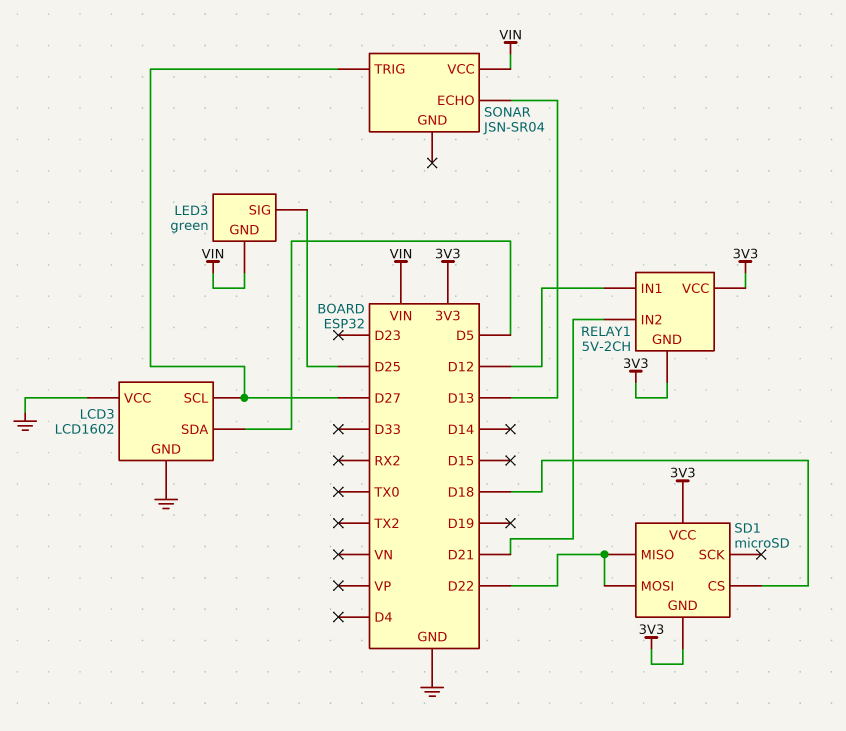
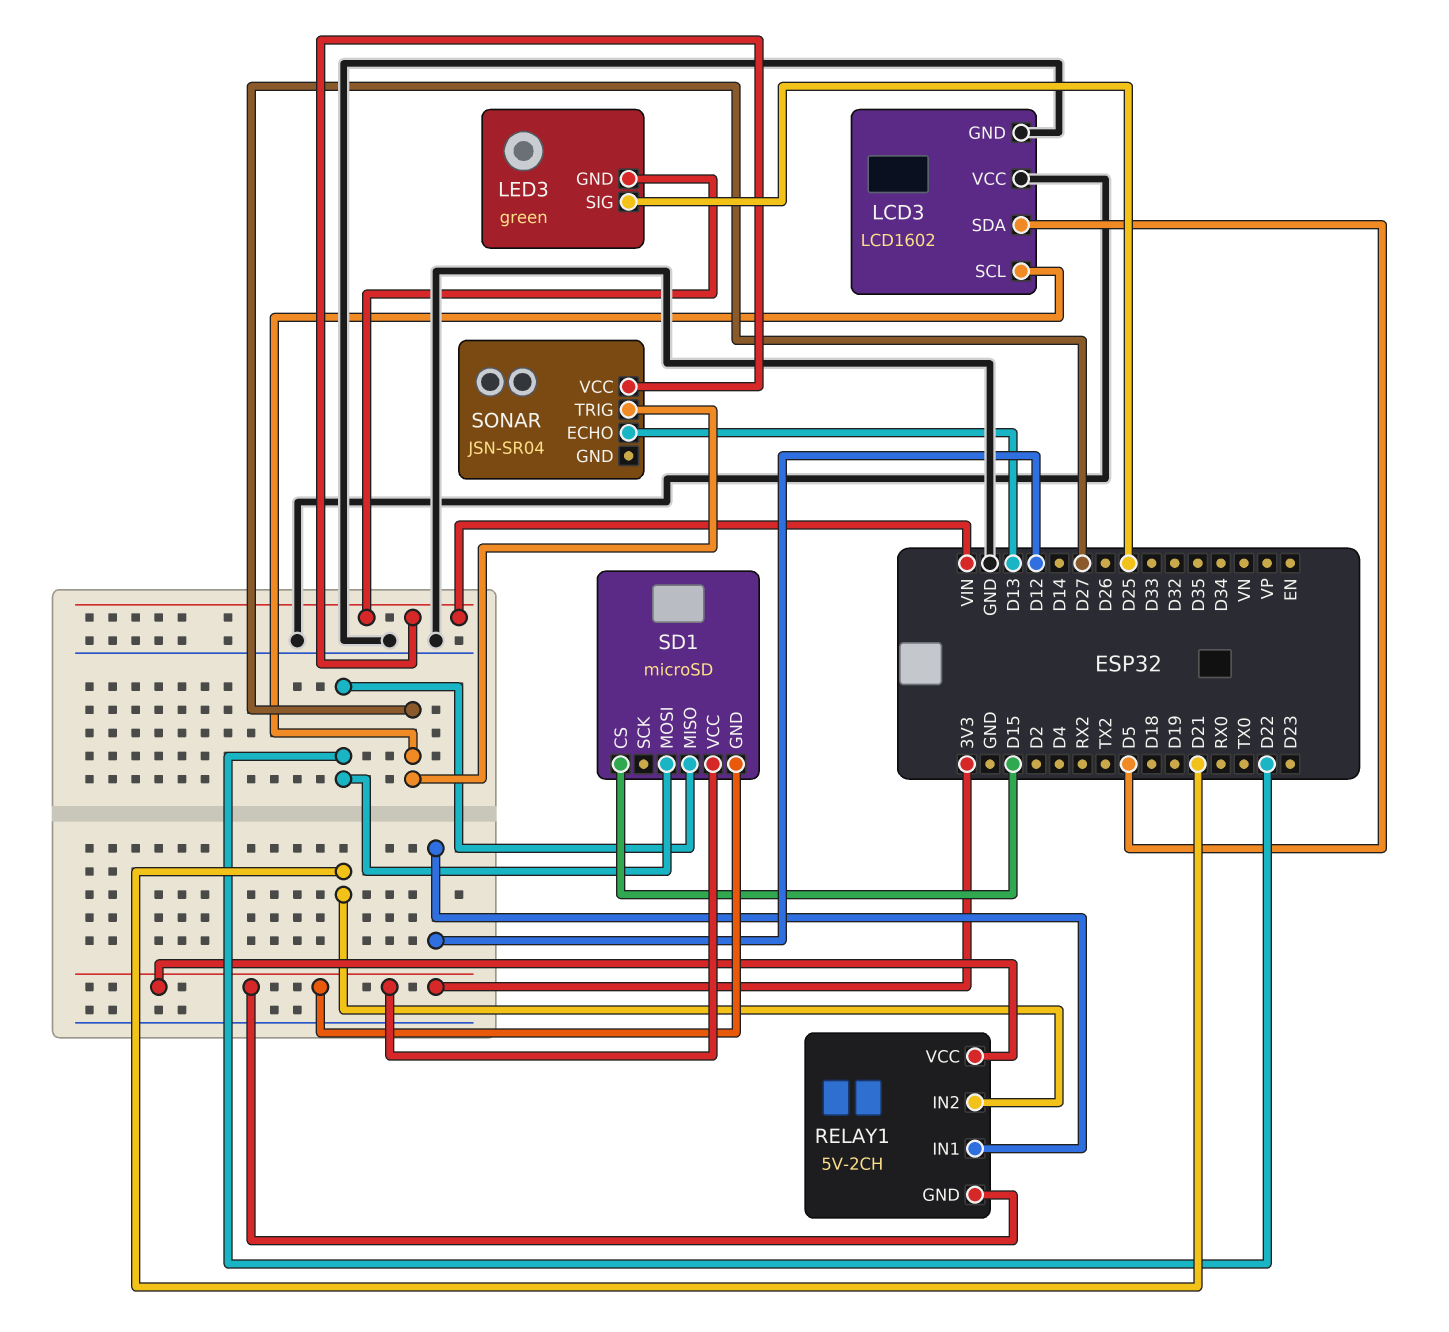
SD1 pin CS: D18 -> D15

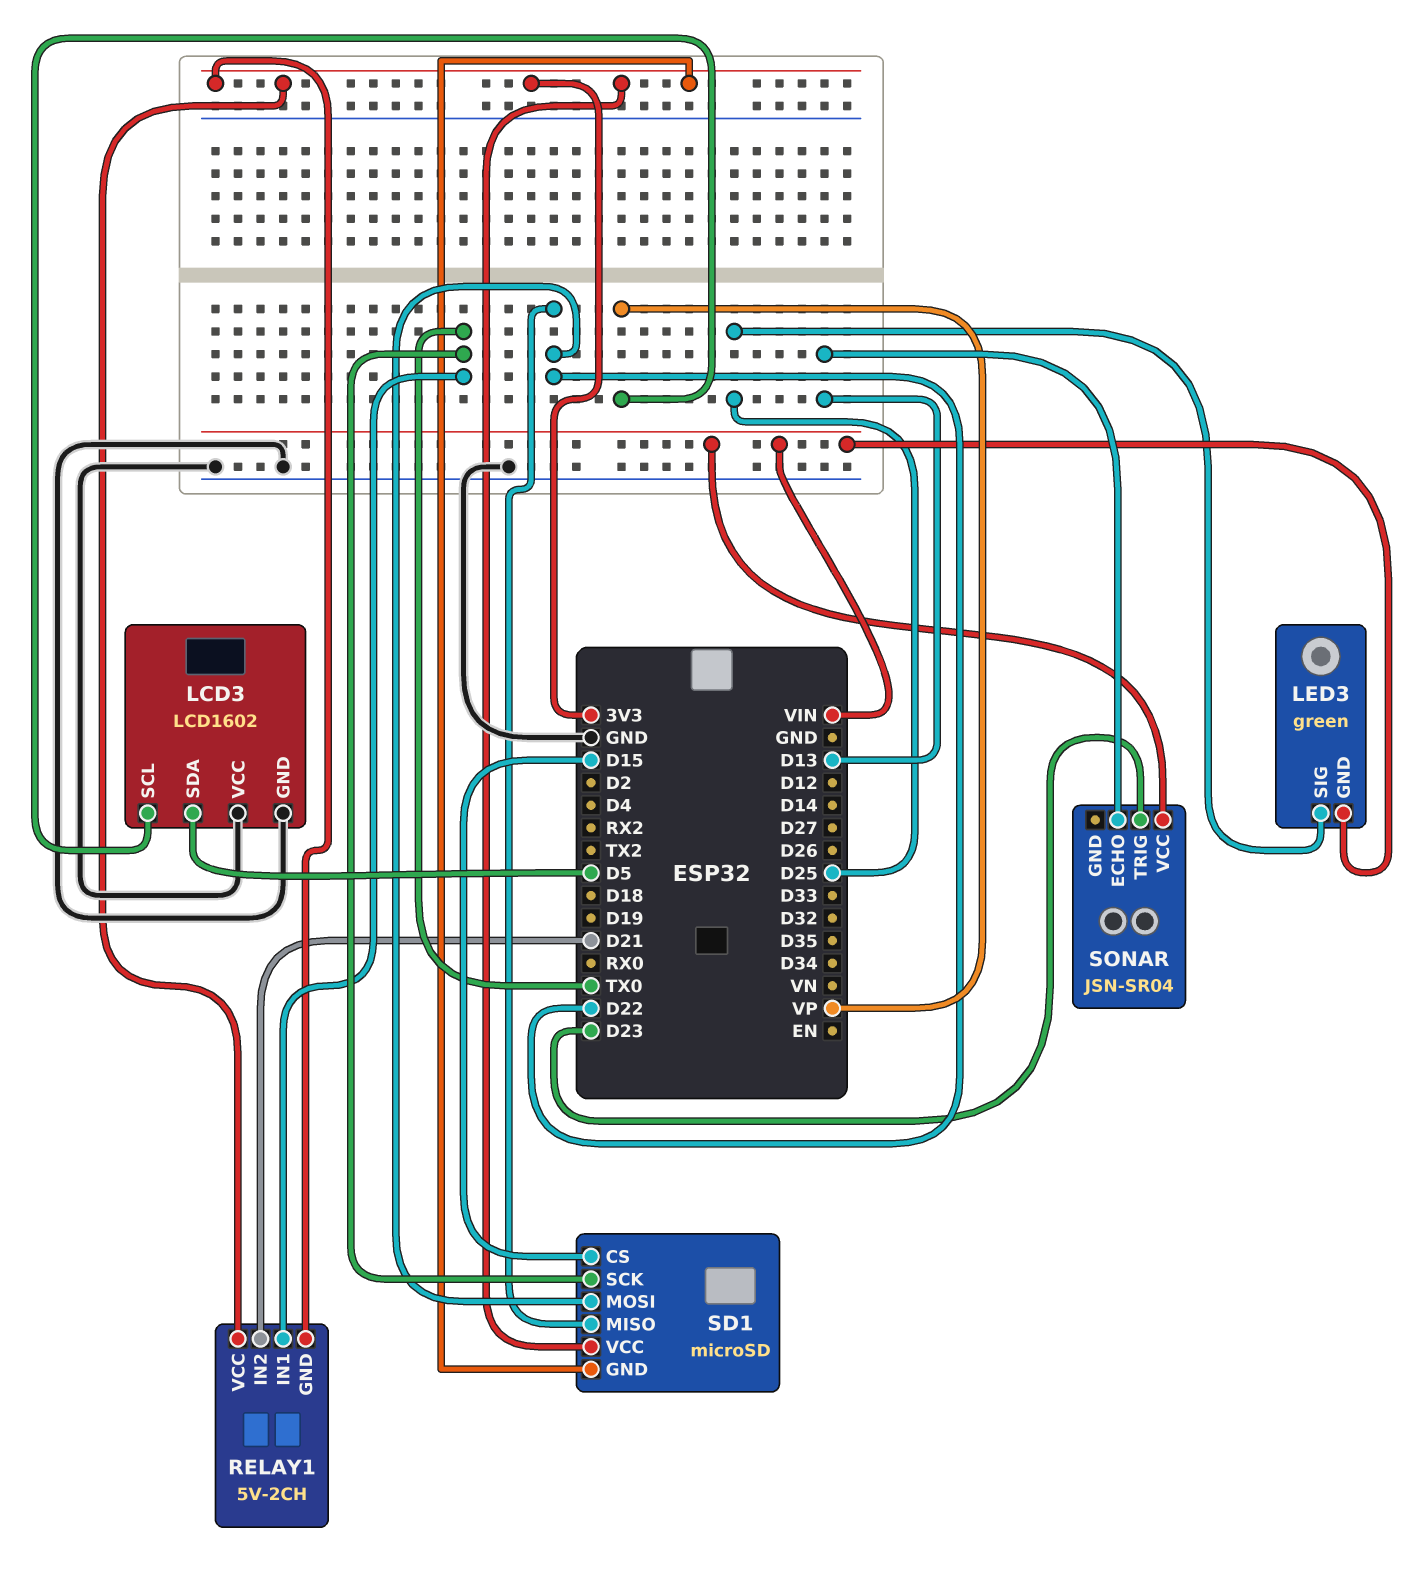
LCD3 pin SCL: D27 -> VP
RELAY1 pin IN1: D12 -> TX0
SD1 pin SCK: none -> TX0
SONAR pin TRIG: D27 -> D23

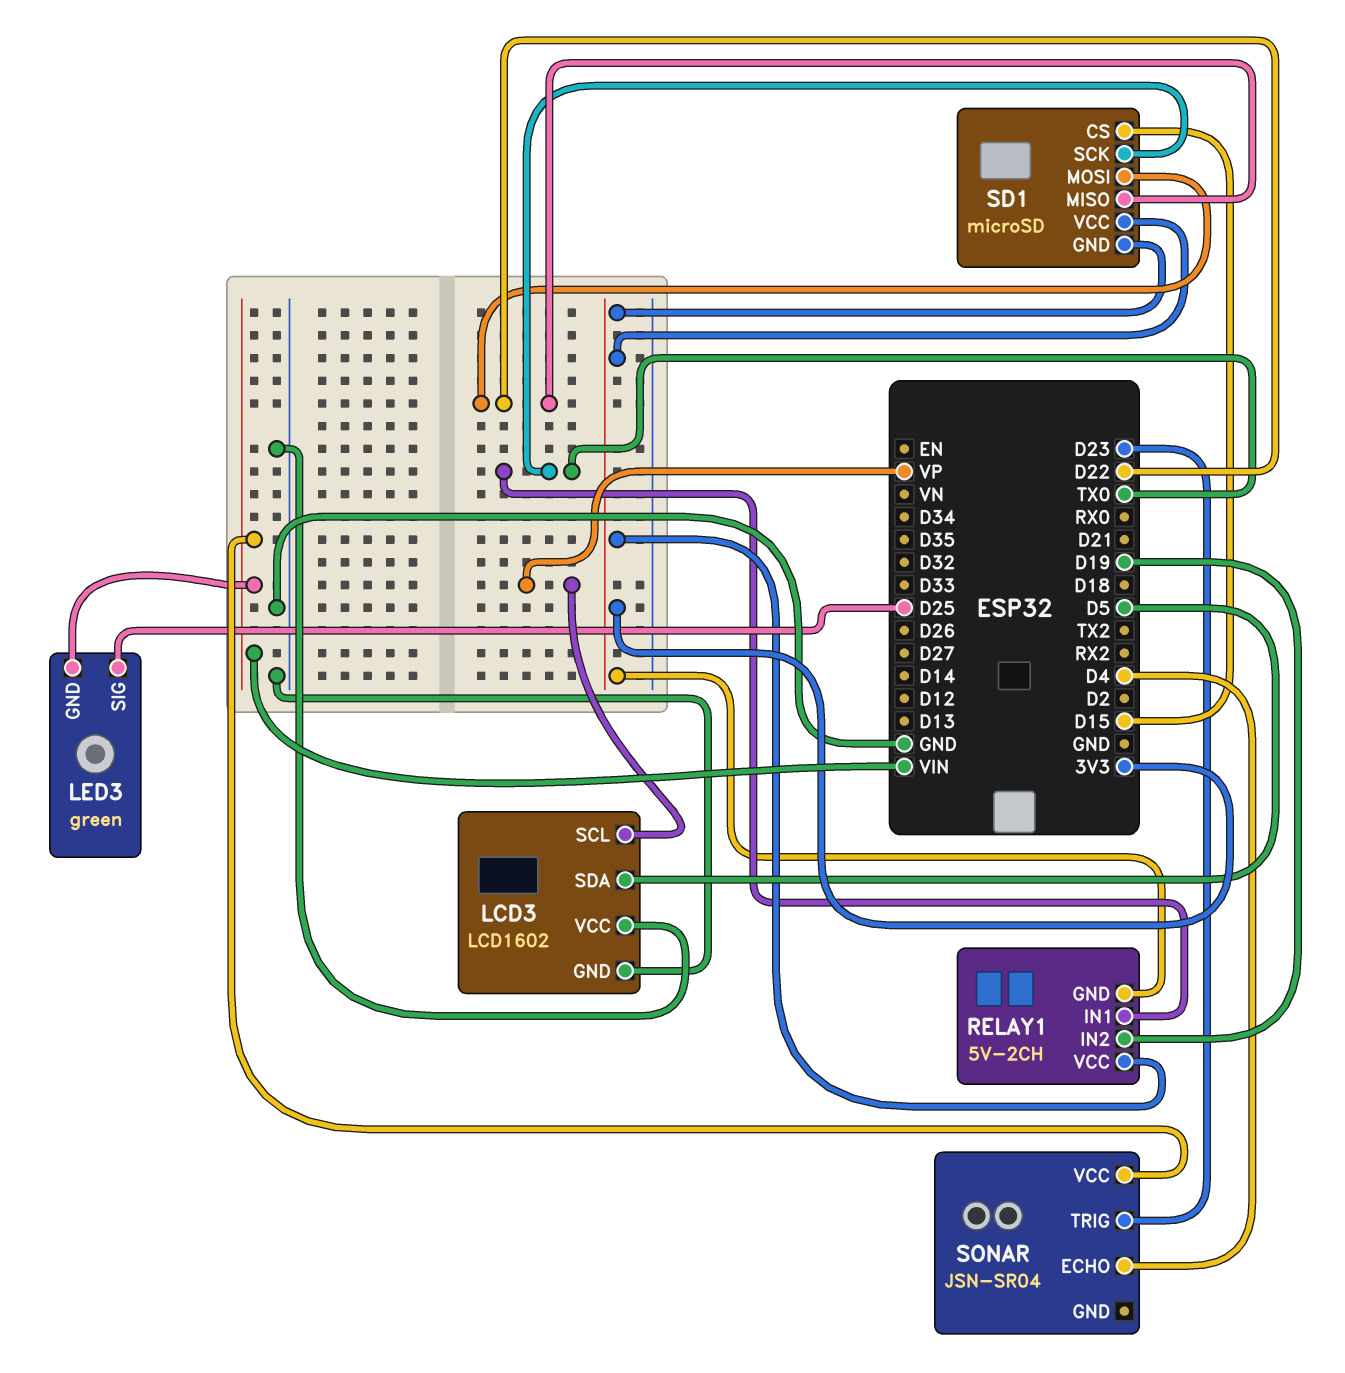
RELAY1 pin IN2: D21 -> D19
SONAR pin ECHO: D13 -> D4

